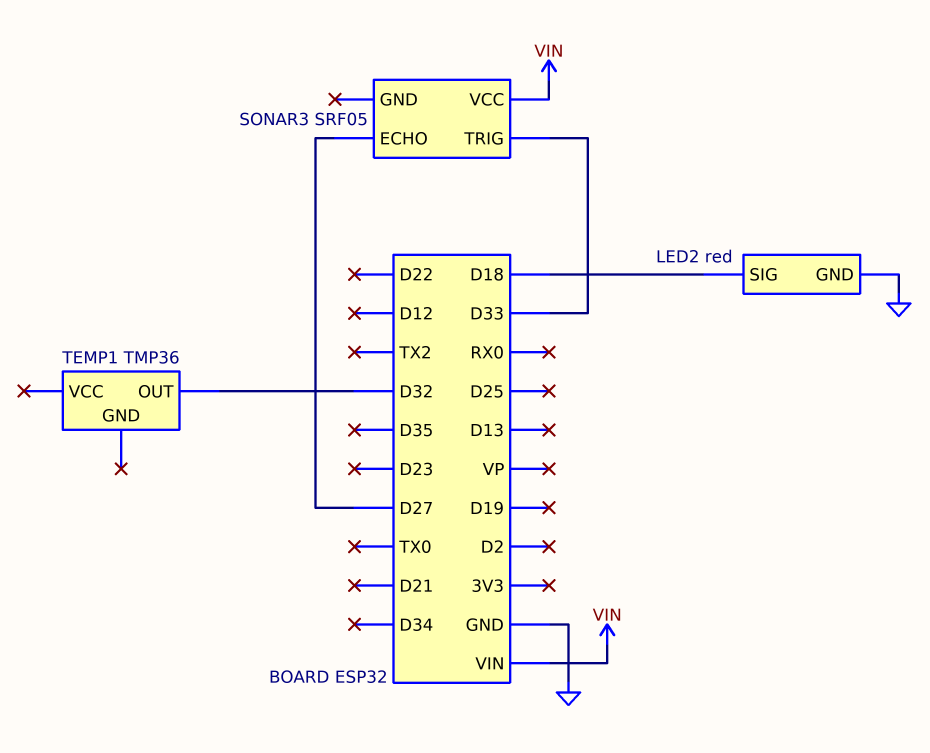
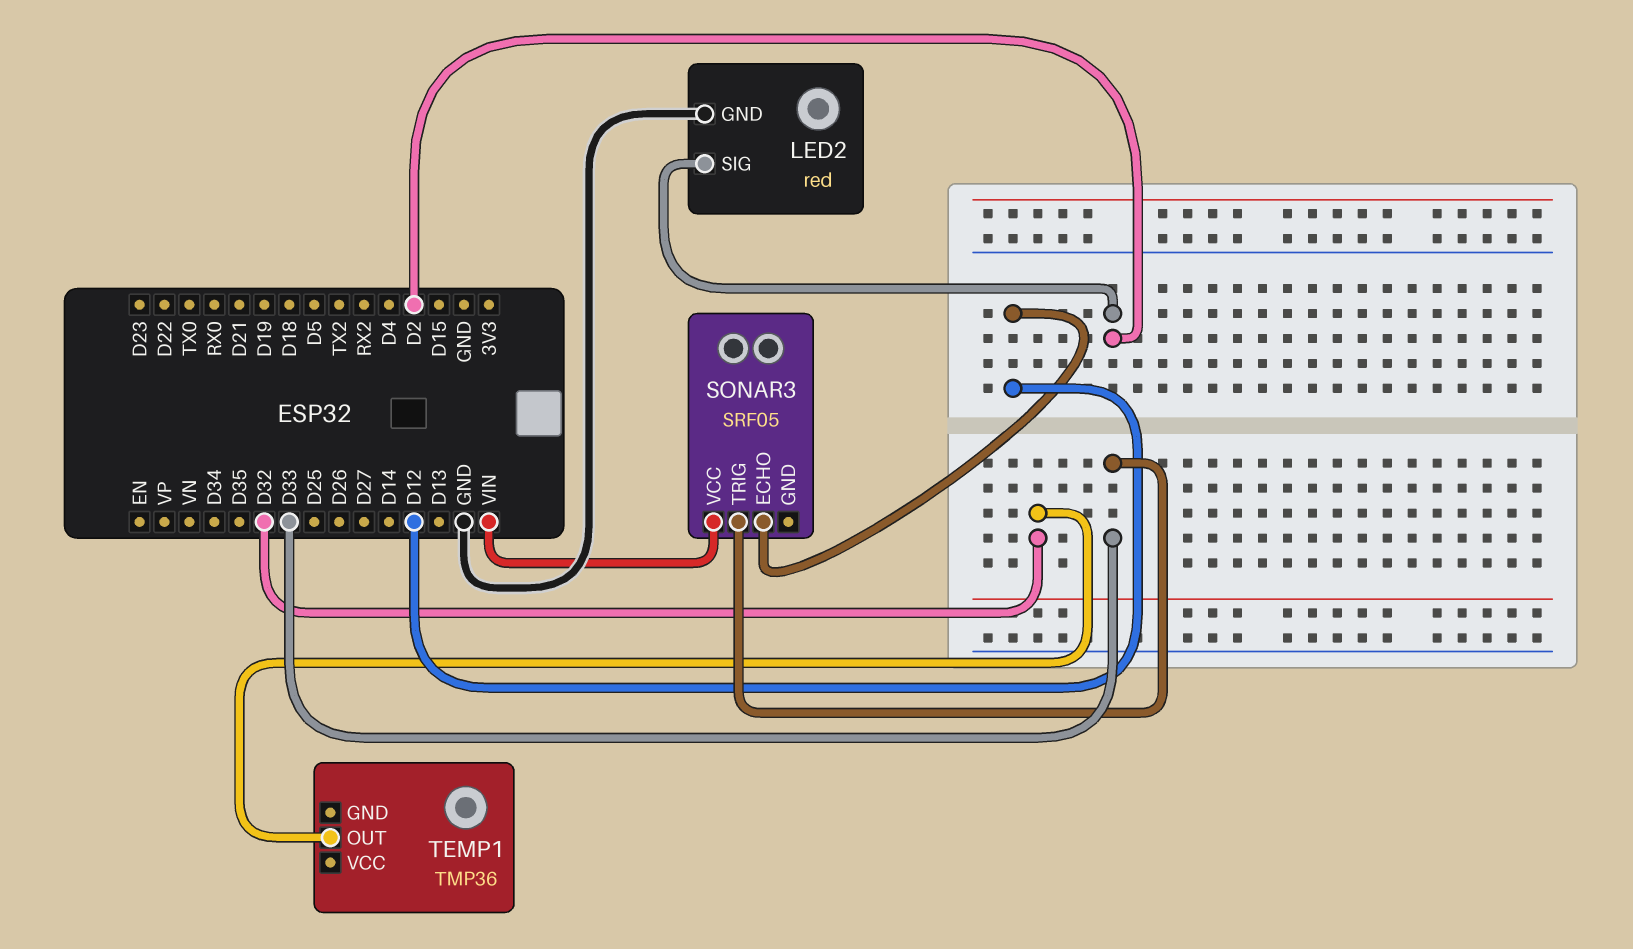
LED2 pin SIG: D18 -> D2
SONAR3 pin ECHO: D27 -> D12

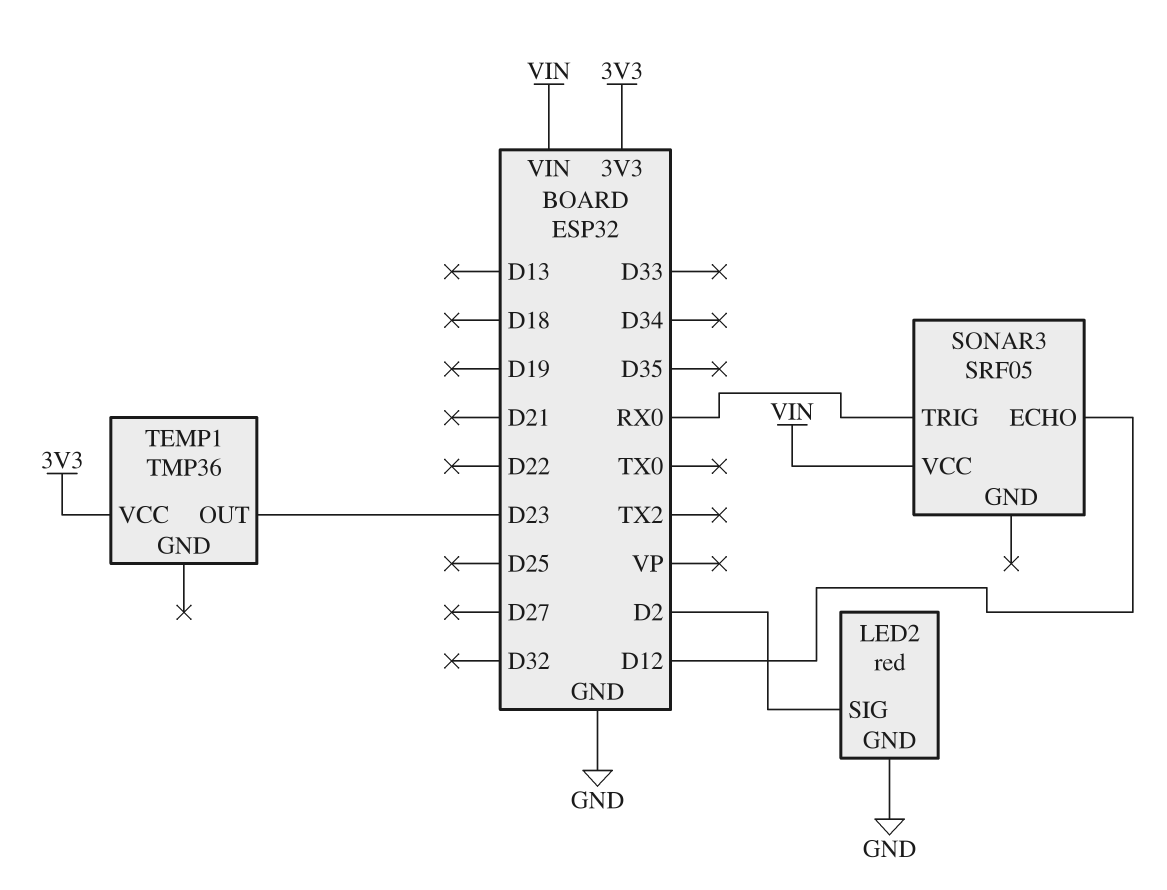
SONAR3 pin TRIG: D33 -> RX0
TEMP1 pin OUT: D32 -> D23
TEMP1 pin VCC: none -> 3V3

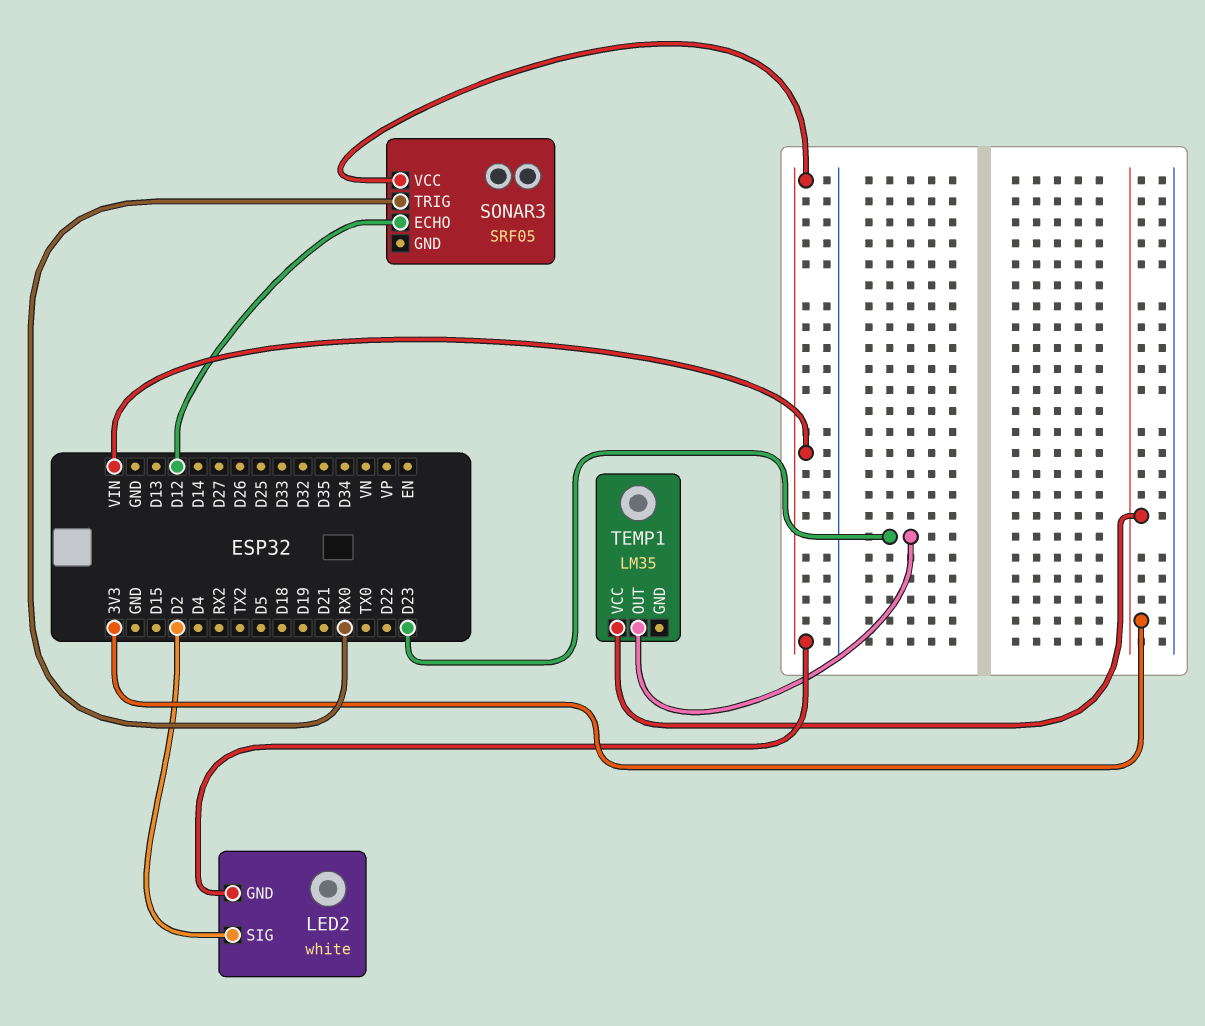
LED2: red -> white
LED2 pin GND: GND -> VIN
TEMP1: TMP36 -> LM35

